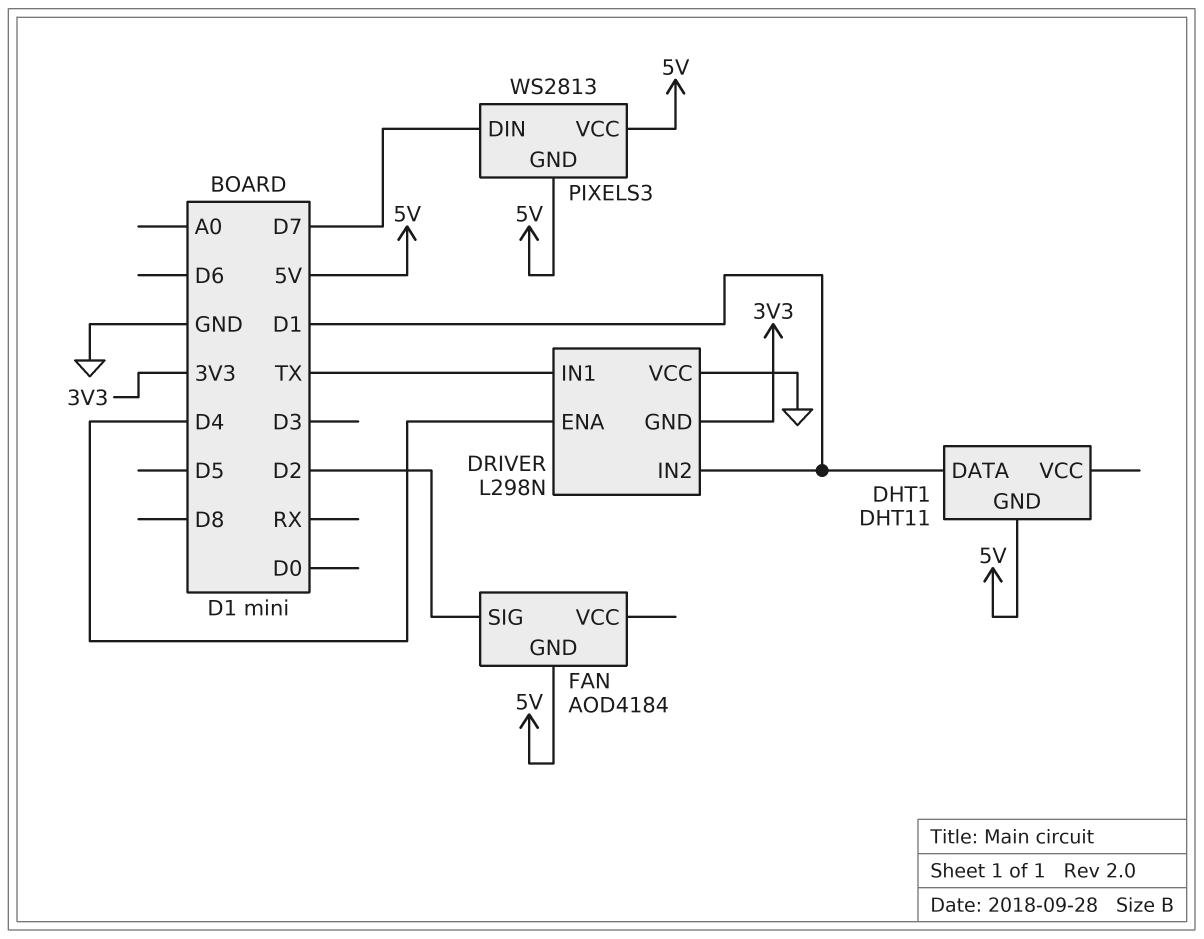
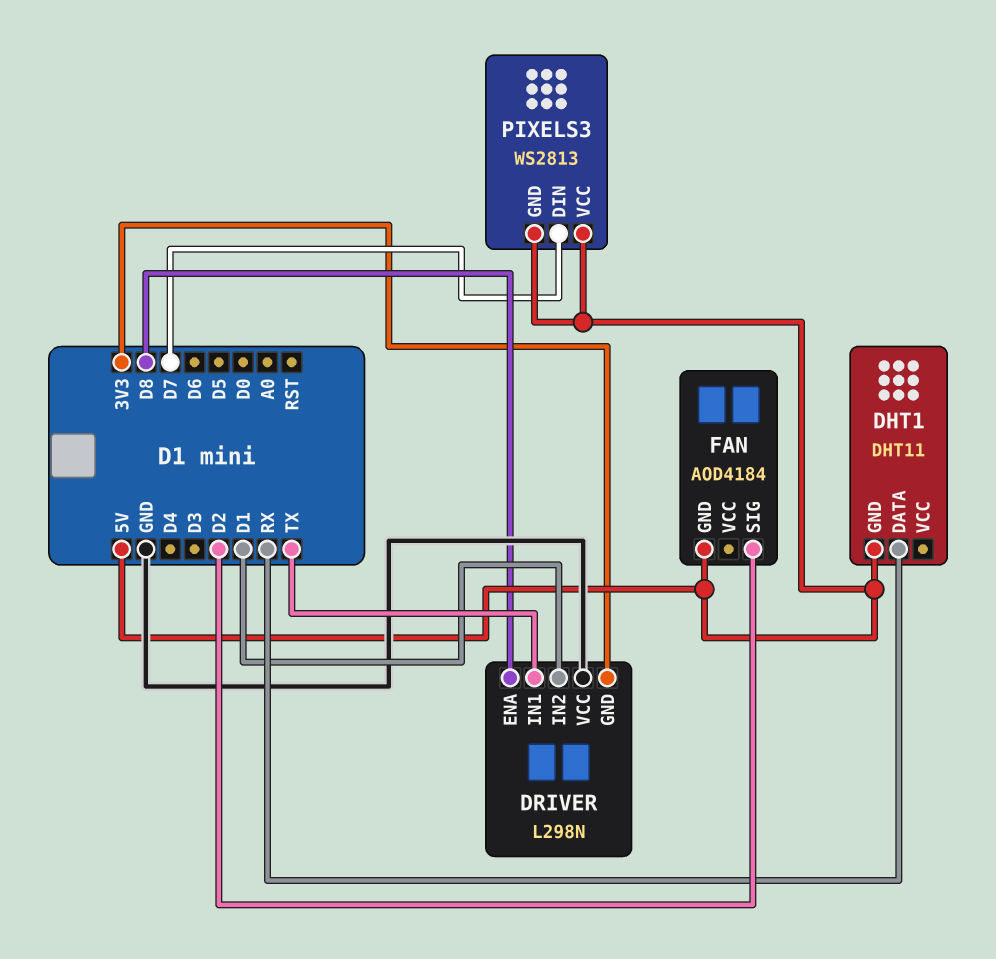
DHT1 pin DATA: D1 -> RX
DRIVER pin ENA: D4 -> D8

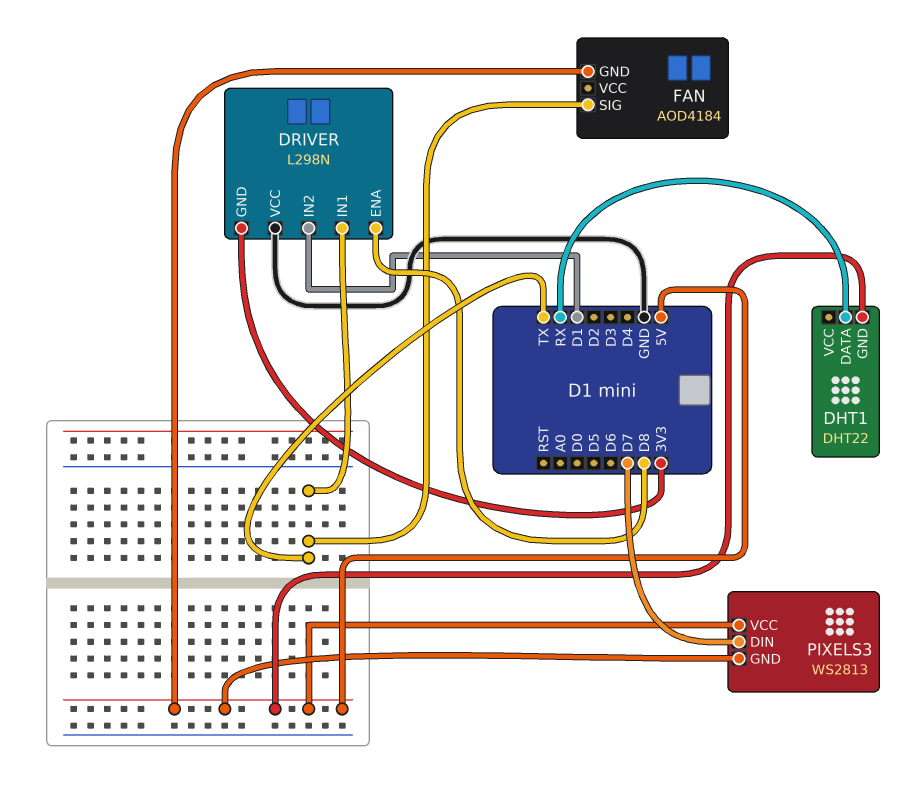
DHT1: DHT11 -> DHT22
FAN pin SIG: D2 -> TX

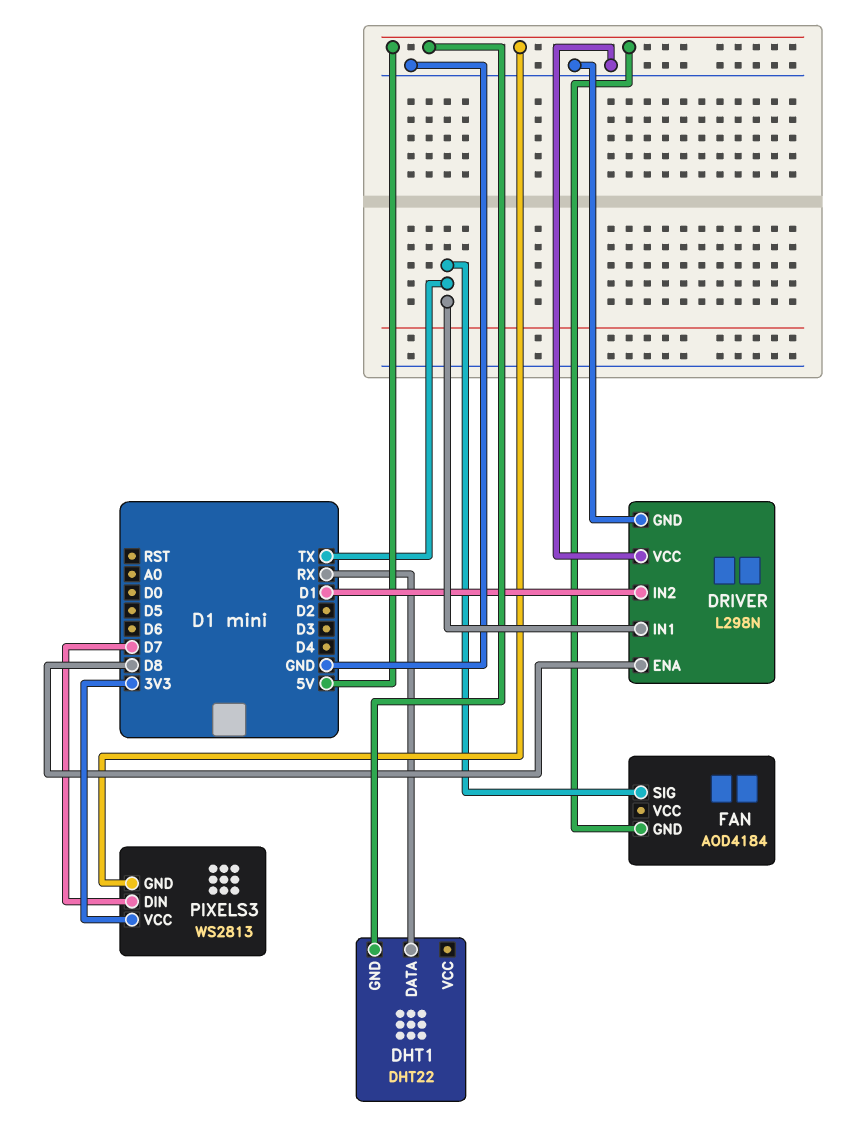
DRIVER pin GND: 3V3 -> GND
PIXELS3 pin VCC: 5V -> 3V3

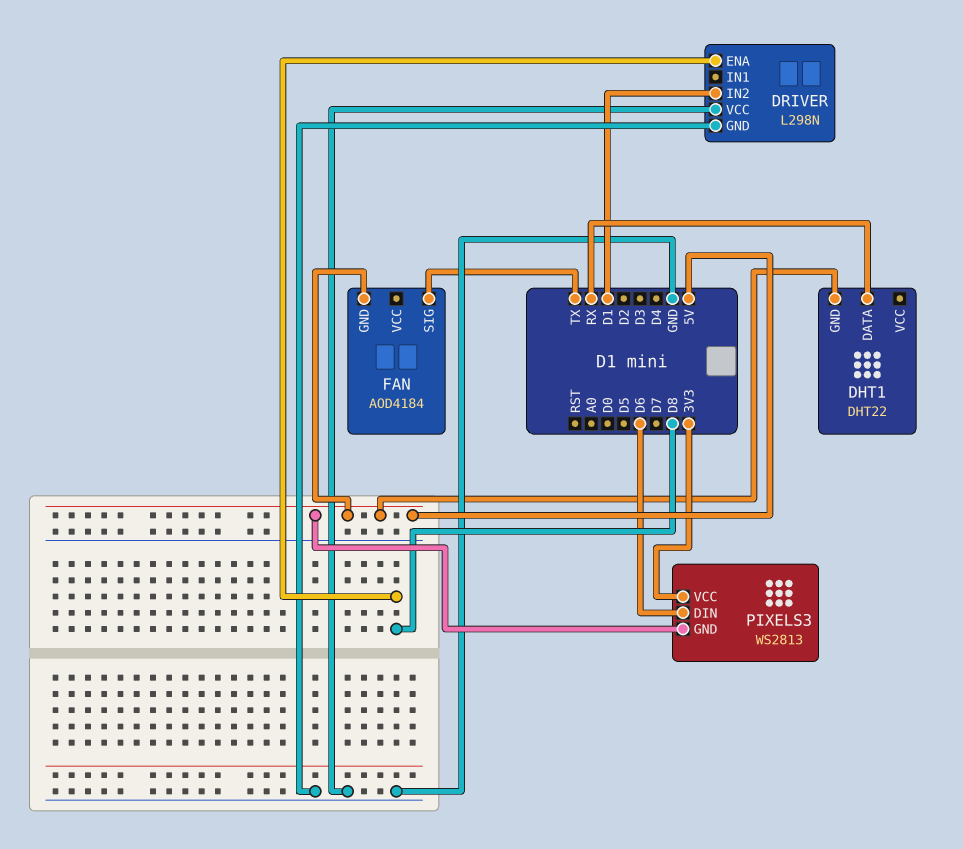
DRIVER pin IN1: TX -> none
PIXELS3 pin DIN: D7 -> D6

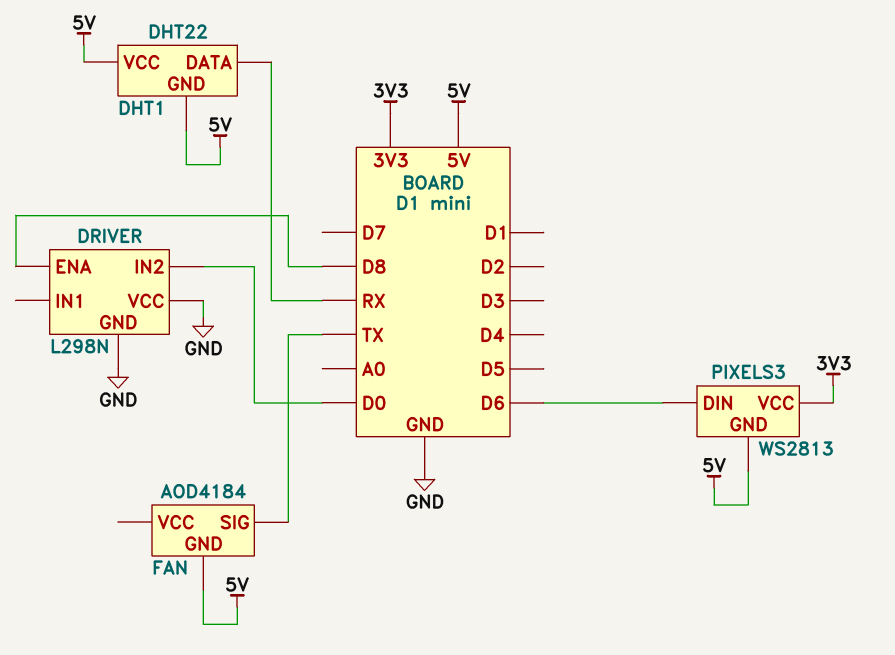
DHT1 pin VCC: none -> 5V
DRIVER pin IN2: D1 -> D0

